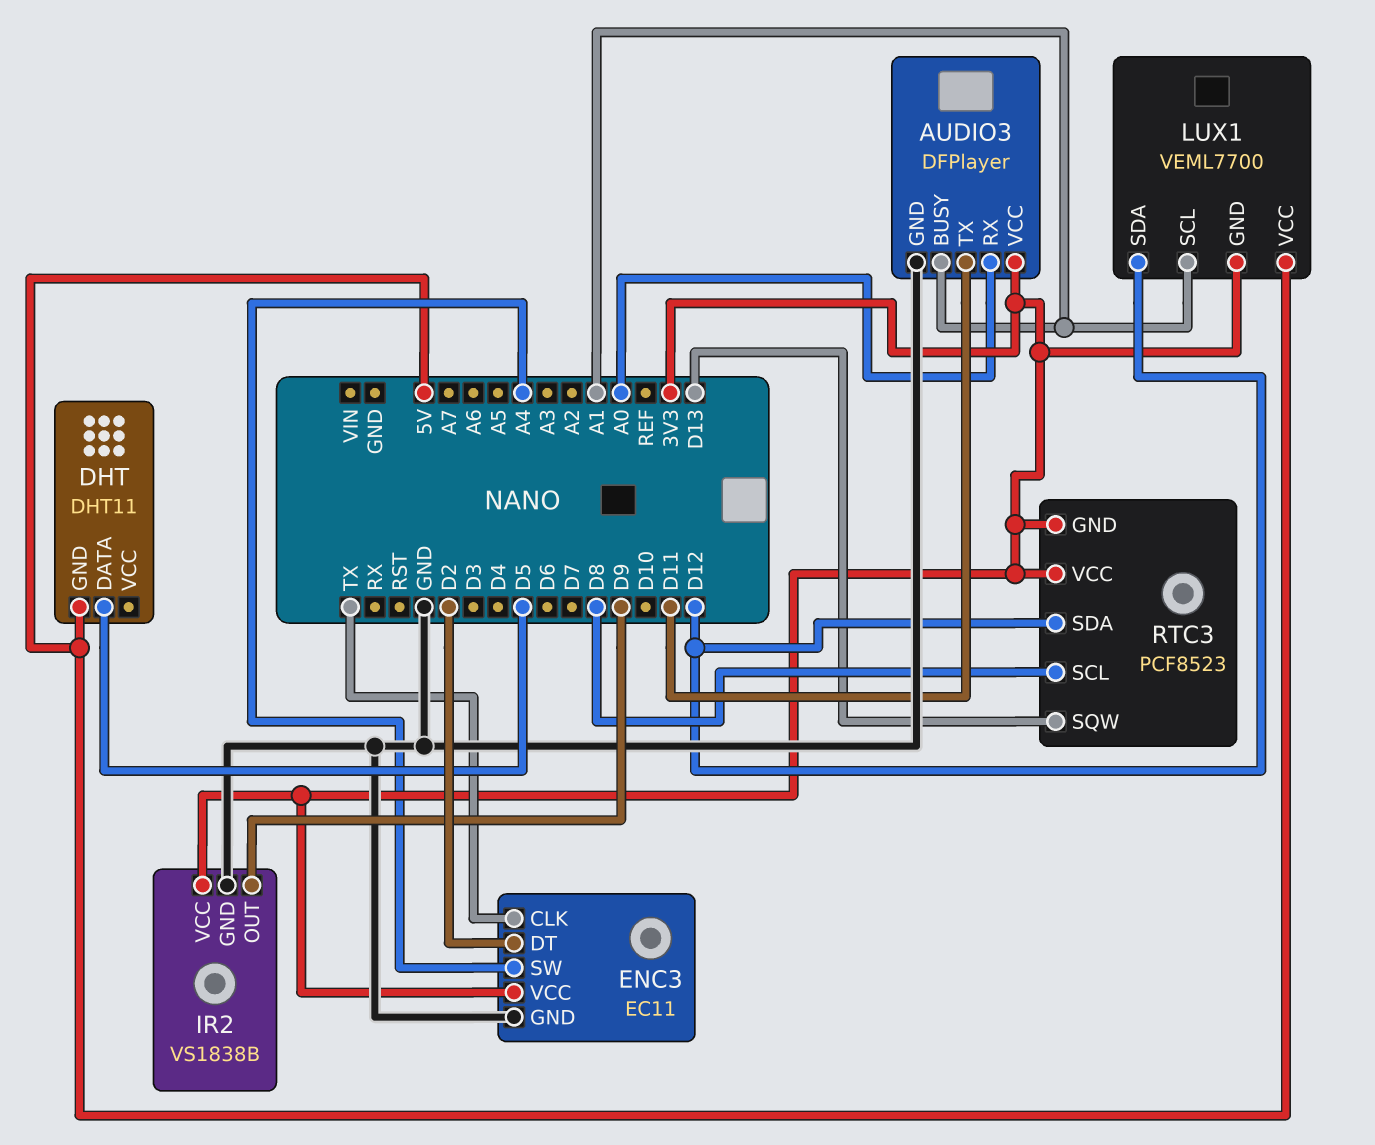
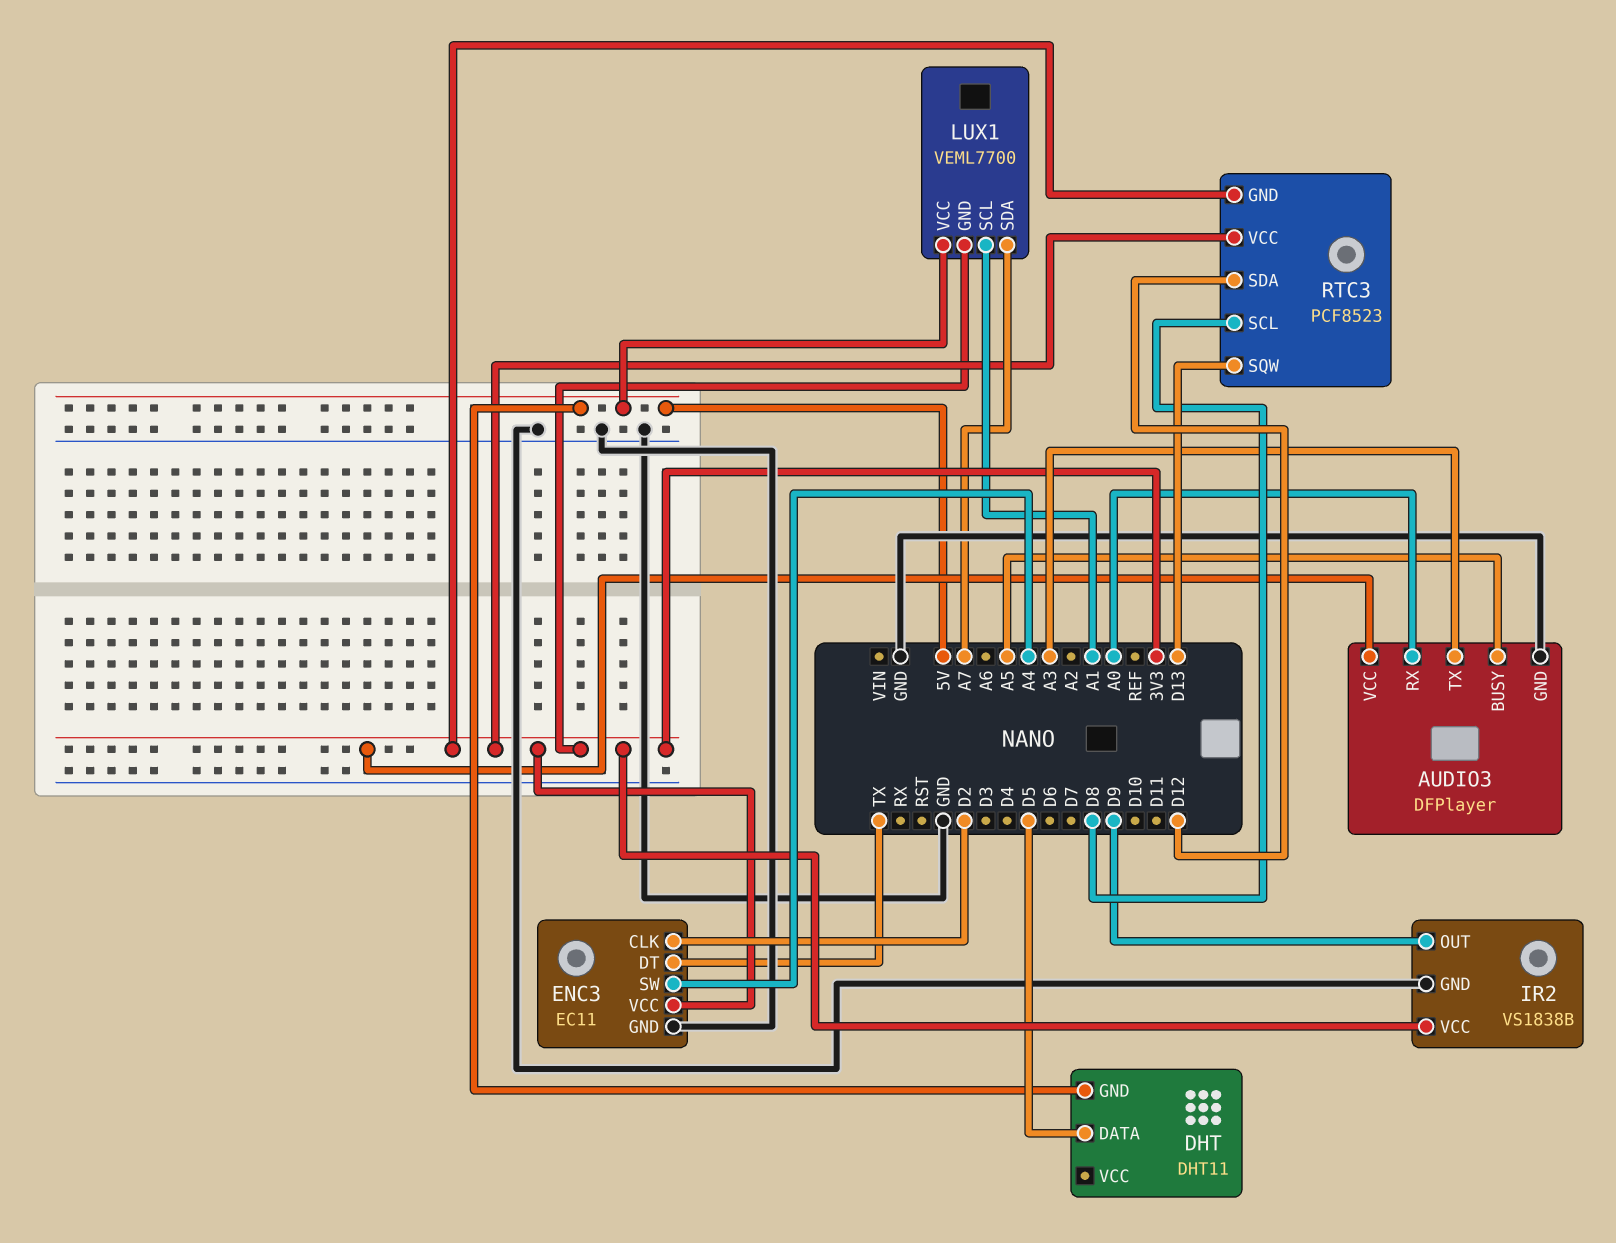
AUDIO3 pin BUSY: A1 -> A5
AUDIO3 pin TX: D11 -> A3
ENC3 pin CLK: TX -> D2
ENC3 pin DT: D2 -> TX
LUX1 pin SDA: D12 -> A7

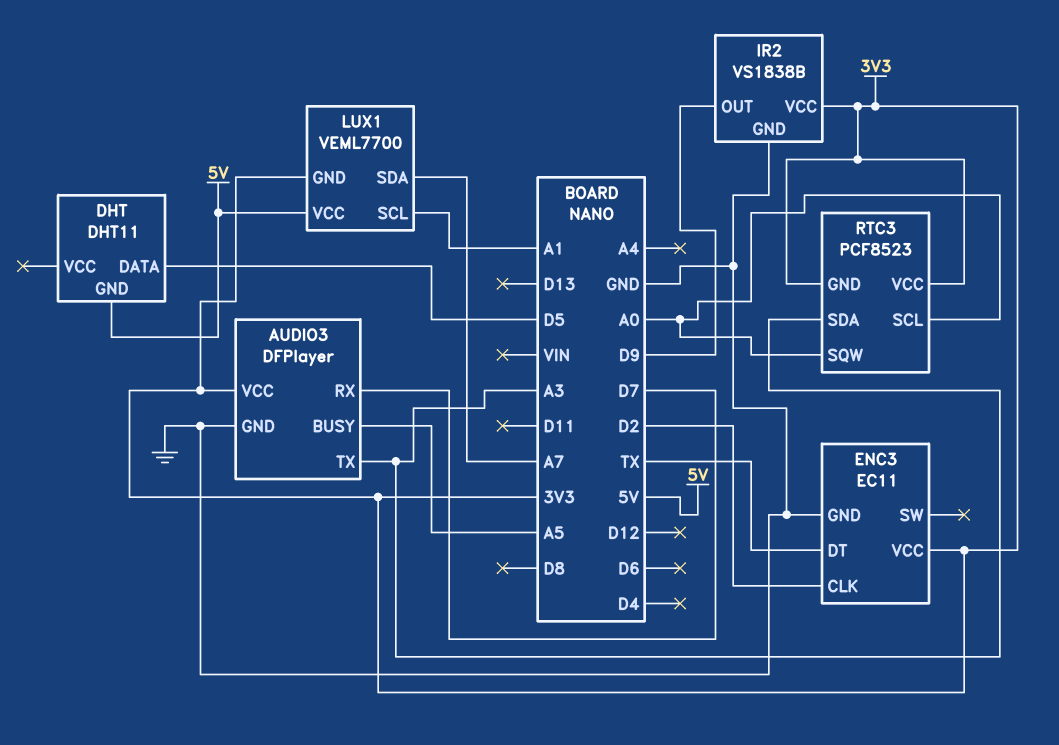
AUDIO3 pin RX: A0 -> D7
ENC3 pin SW: A4 -> none
RTC3 pin SCL: D8 -> A0
RTC3 pin SDA: D12 -> A3
RTC3 pin SQW: D13 -> A0

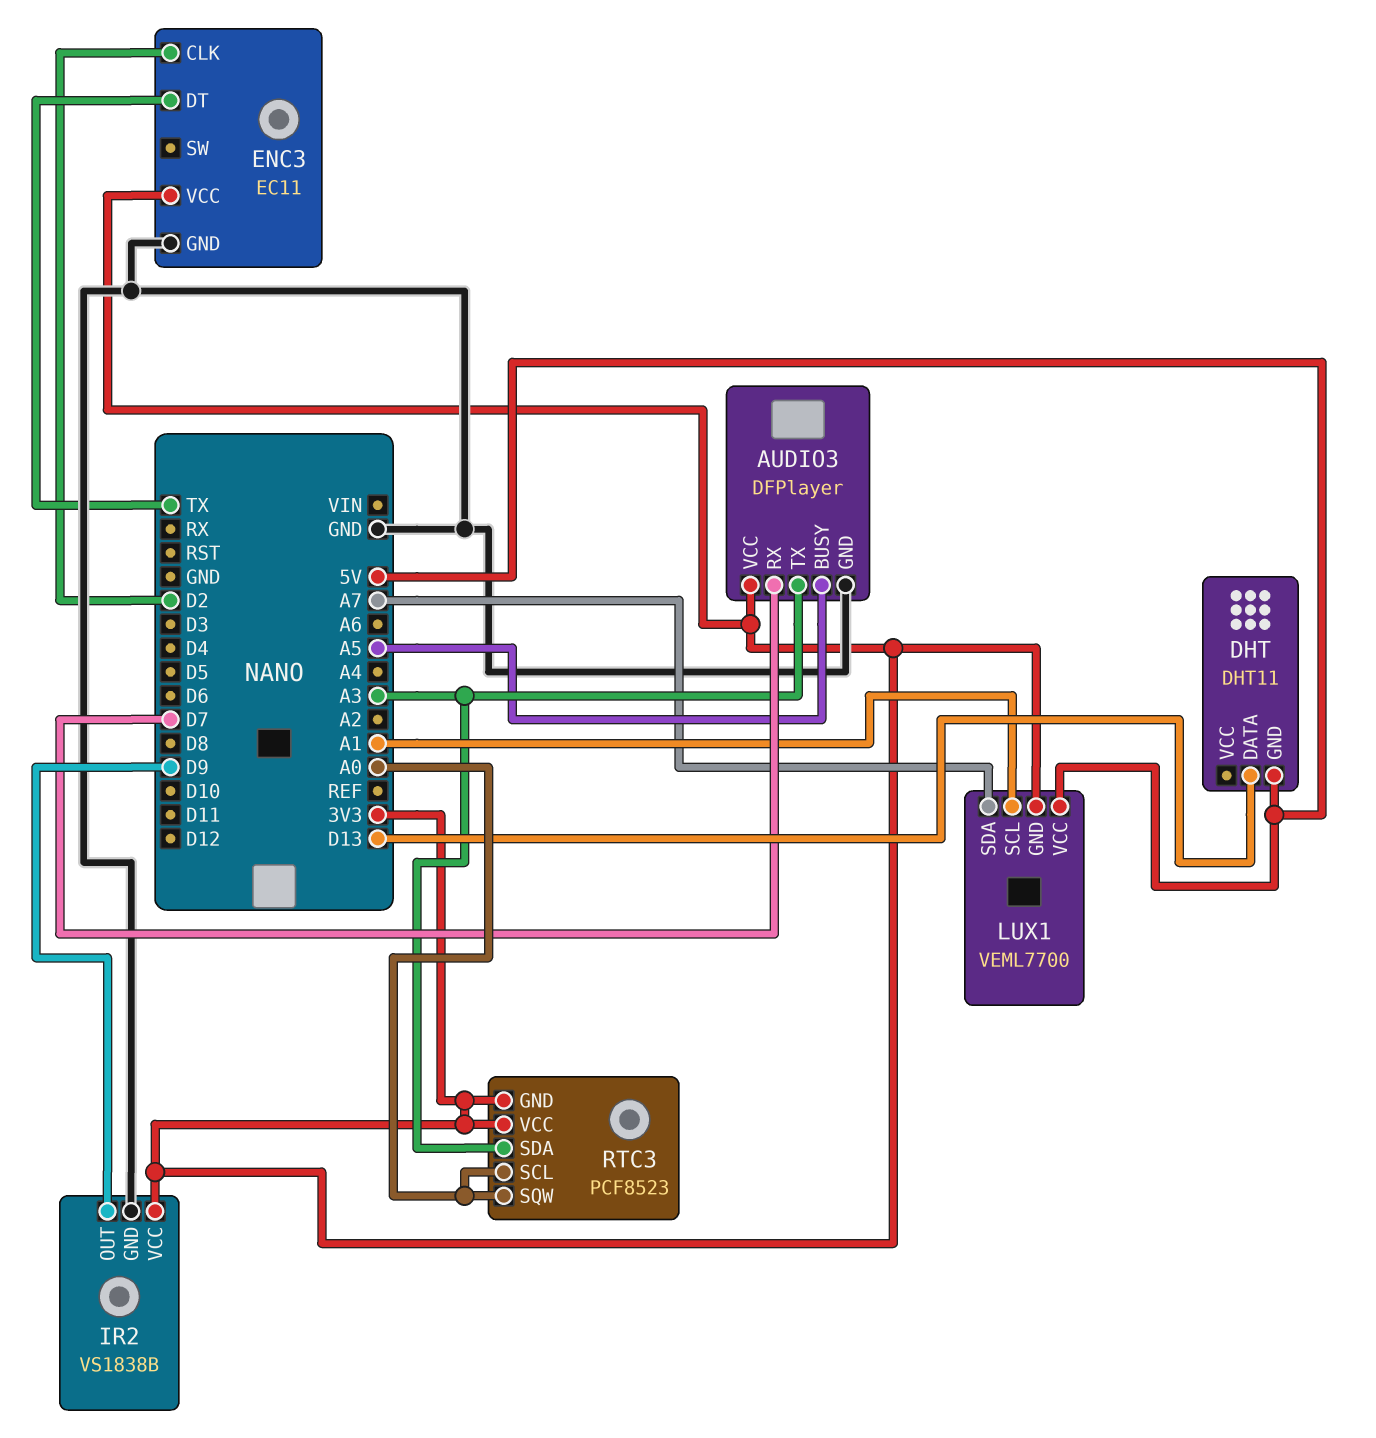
DHT pin DATA: D5 -> D13

